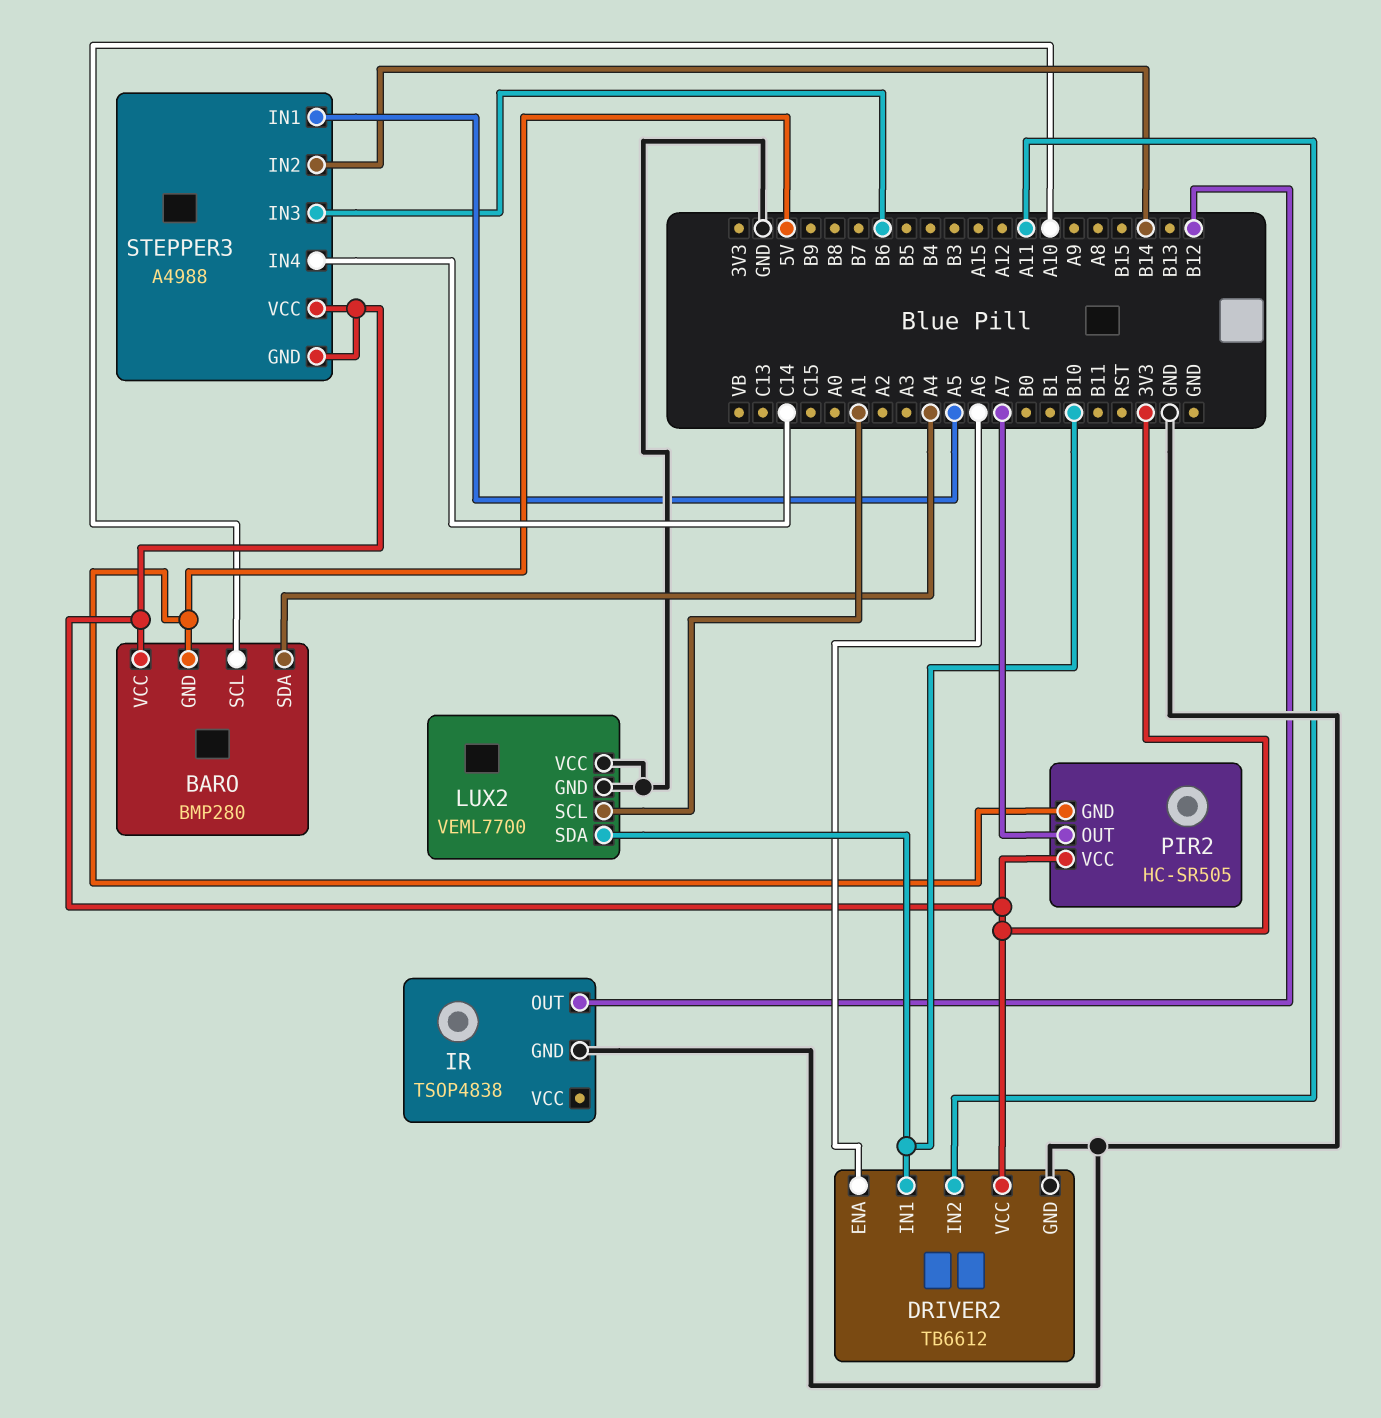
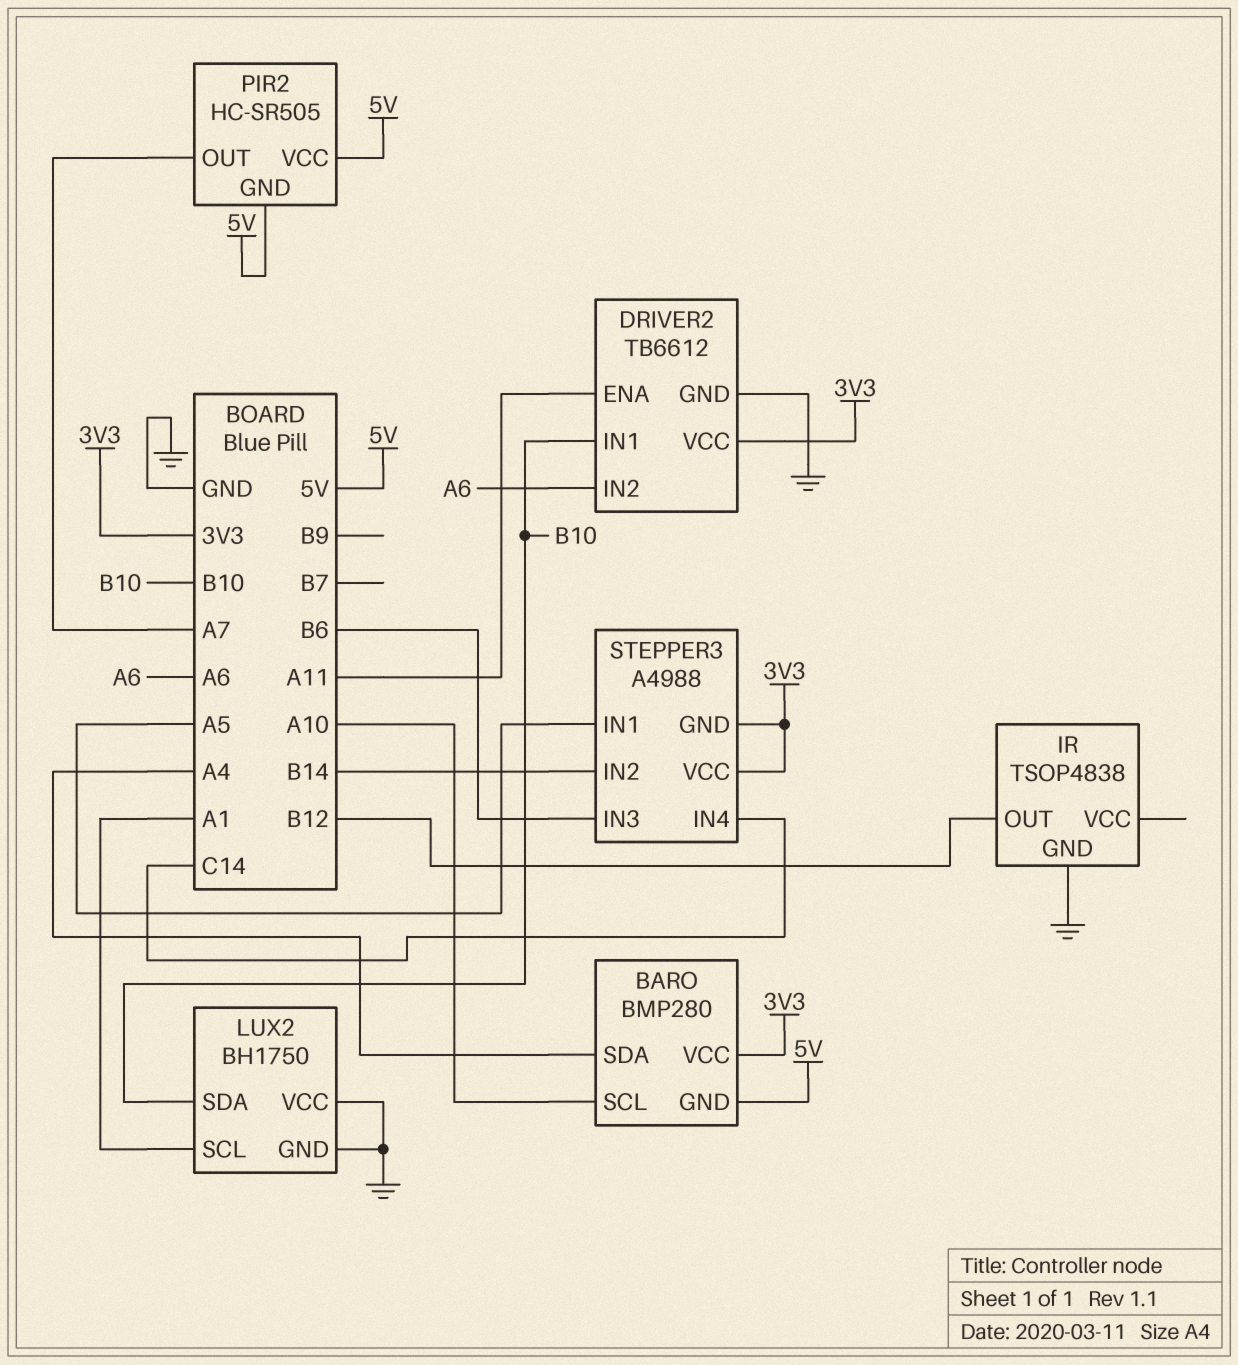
DRIVER2 pin ENA: A6 -> A11
DRIVER2 pin IN2: A11 -> A6
LUX2: VEML7700 -> BH1750
PIR2 pin VCC: 3V3 -> 5V

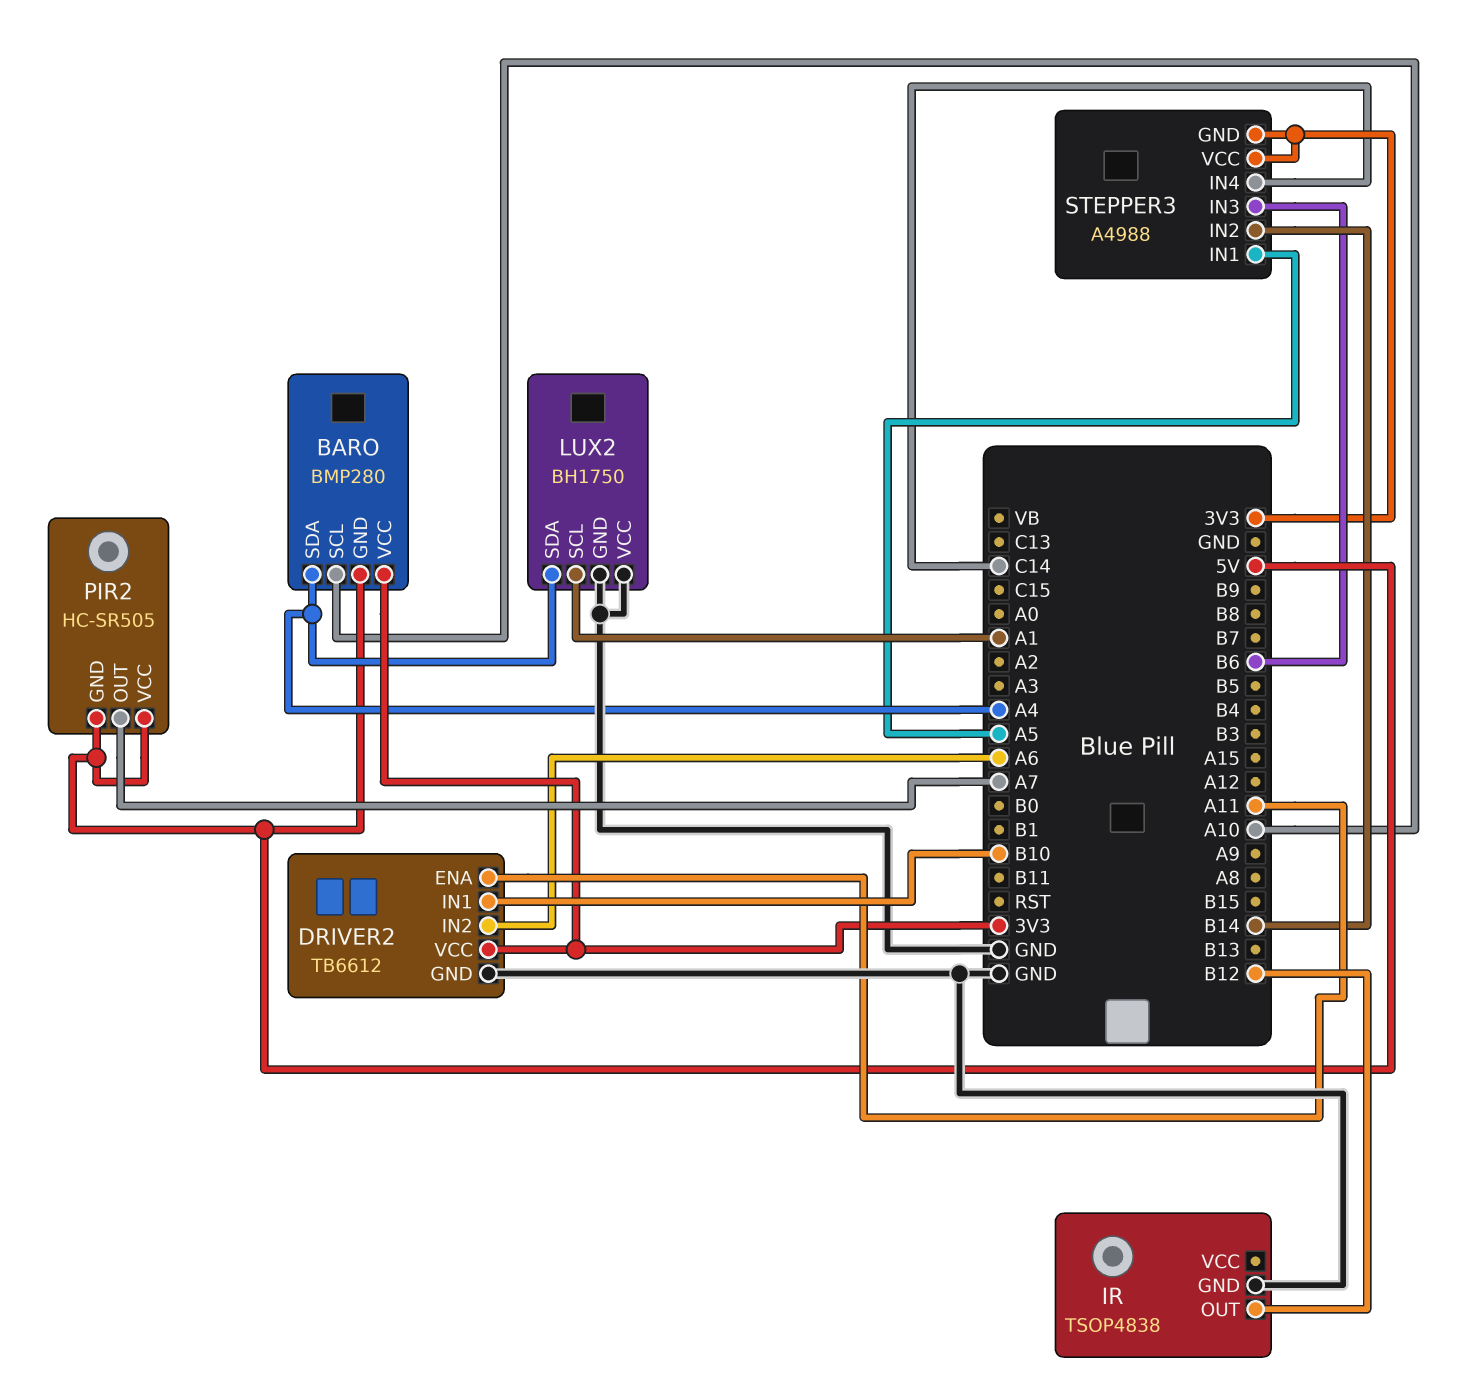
LUX2 pin SDA: B10 -> A4

